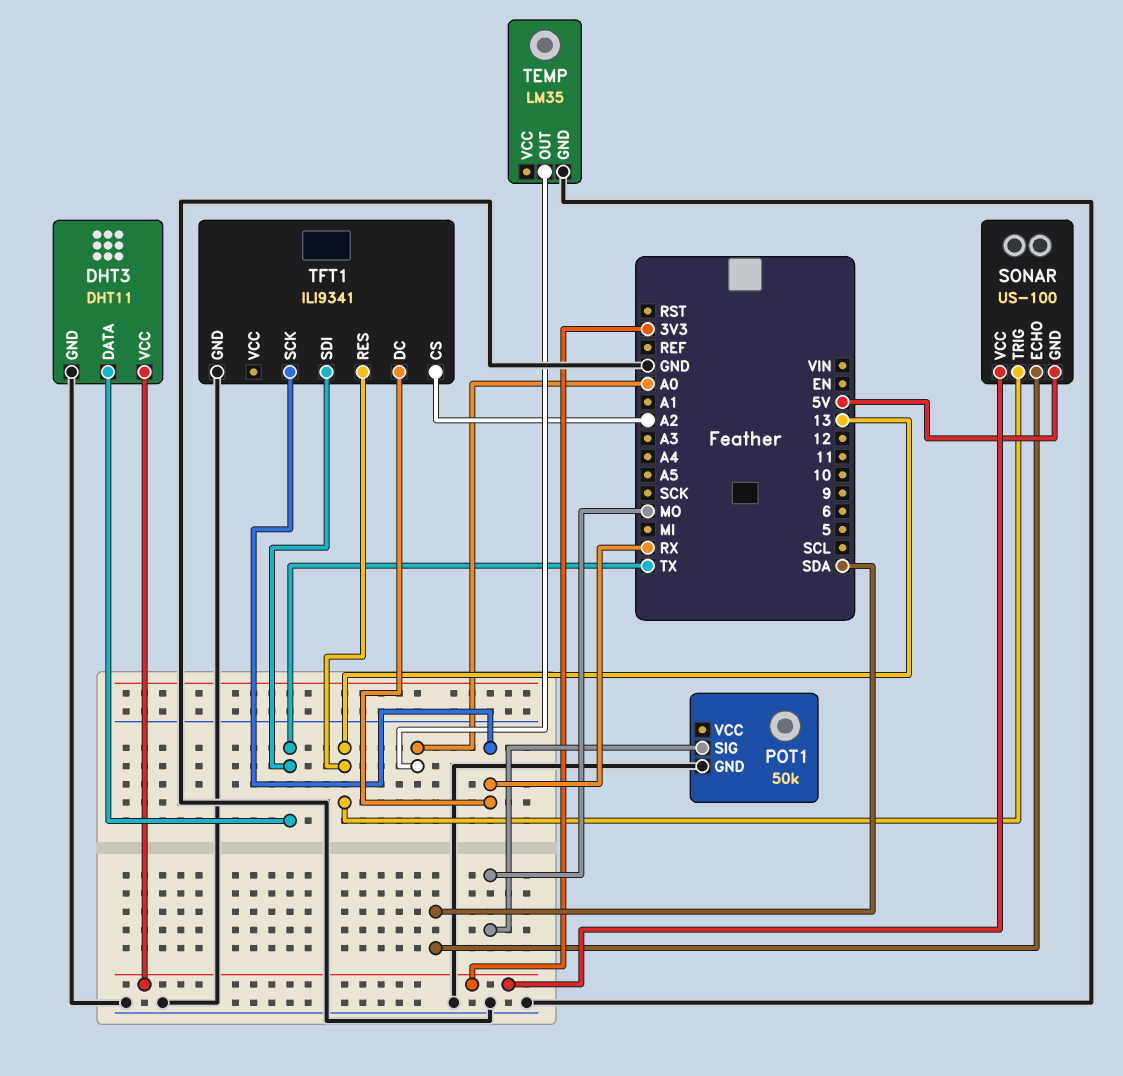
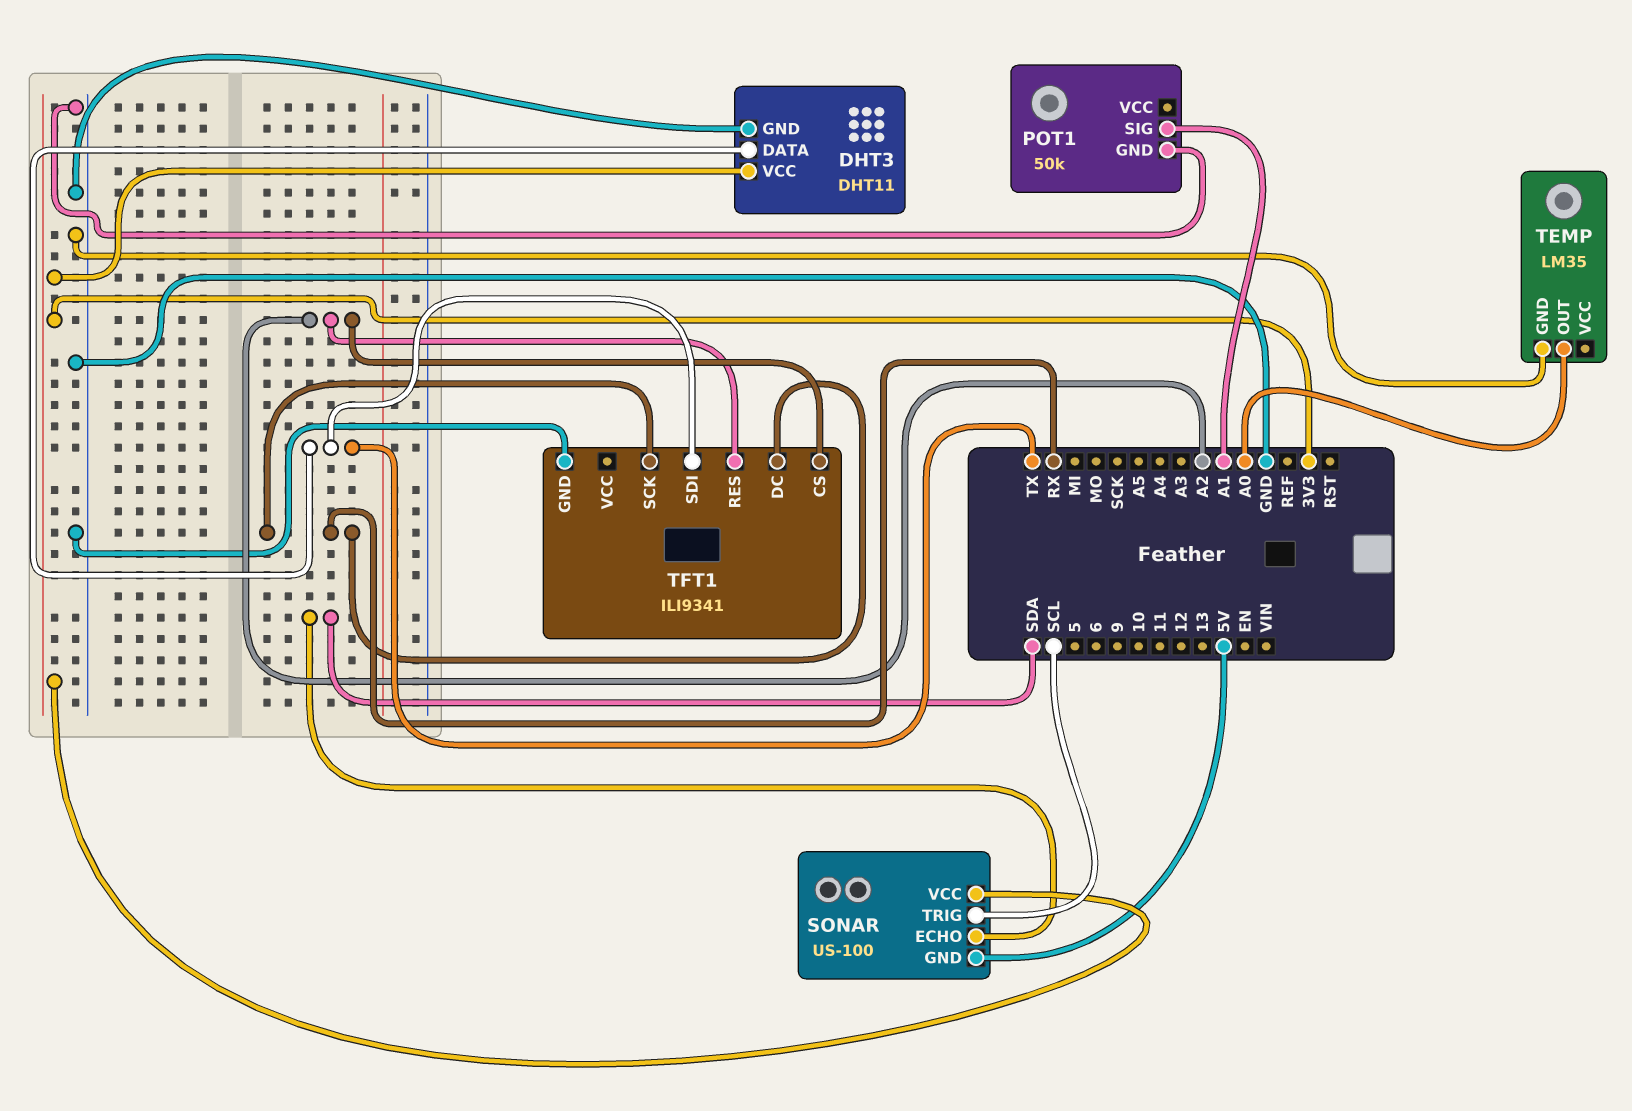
POT1 pin SIG: MO -> A1
SONAR pin TRIG: 13 -> SCL
TFT1 pin RES: 13 -> A2

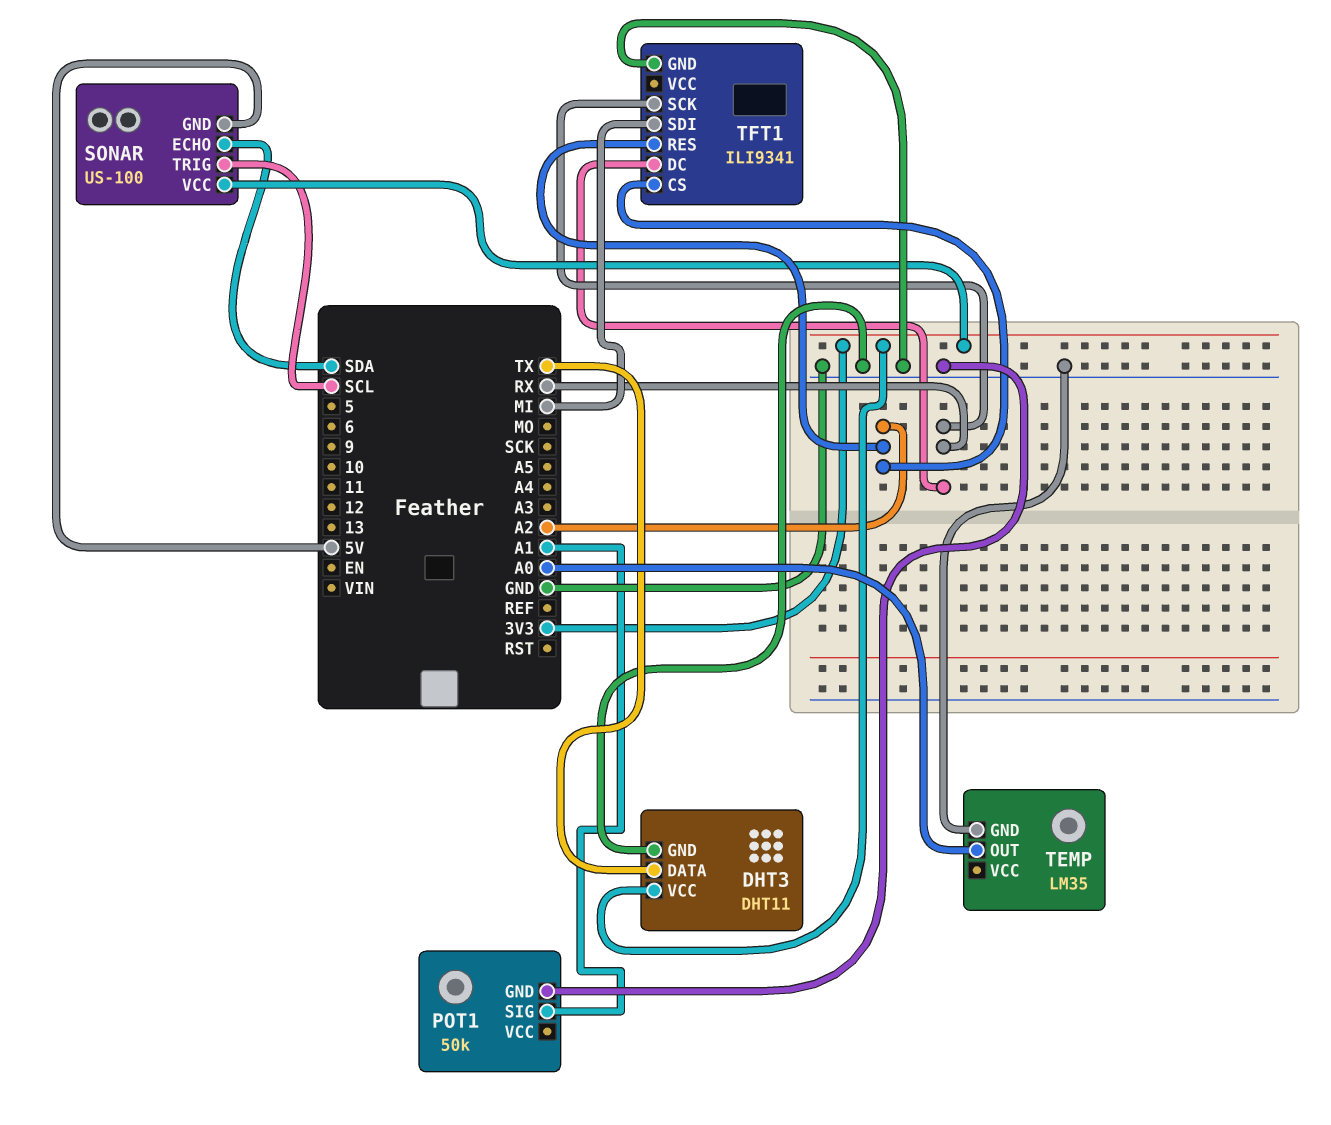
TFT1 pin SDI: TX -> MI

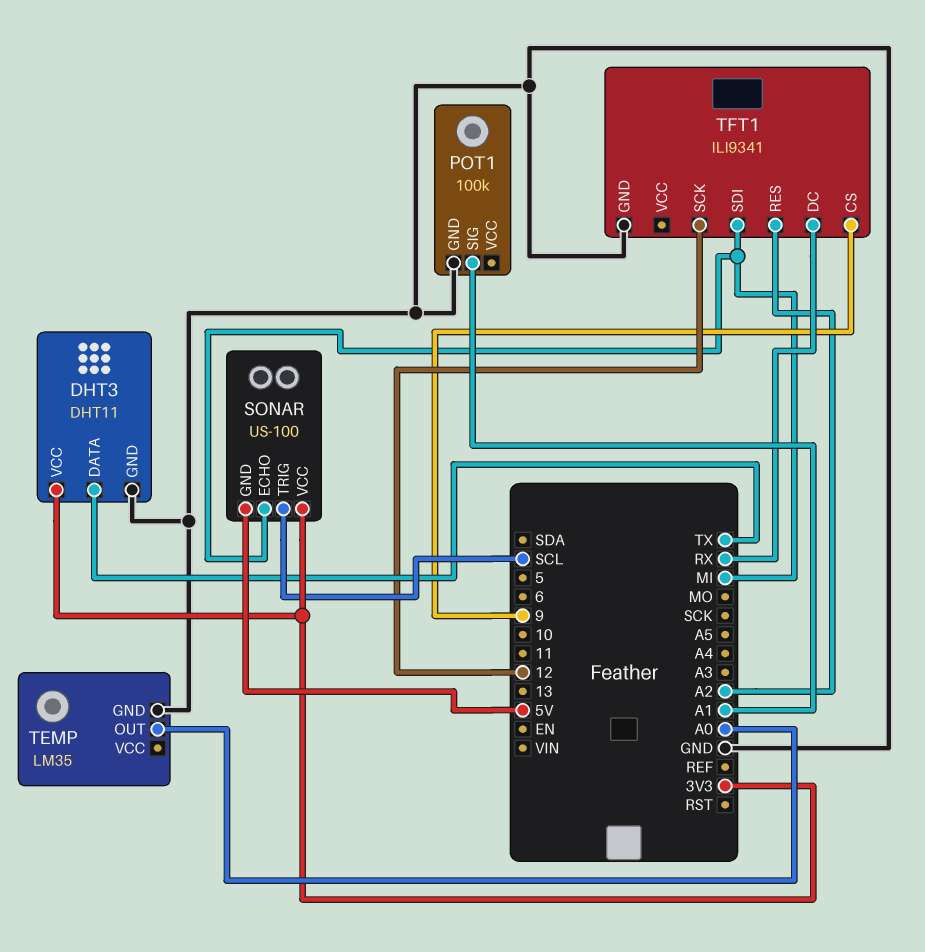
POT1: 50k -> 100k
SONAR pin ECHO: SDA -> MI
TFT1 pin CS: A2 -> 9
TFT1 pin SCK: RX -> 12

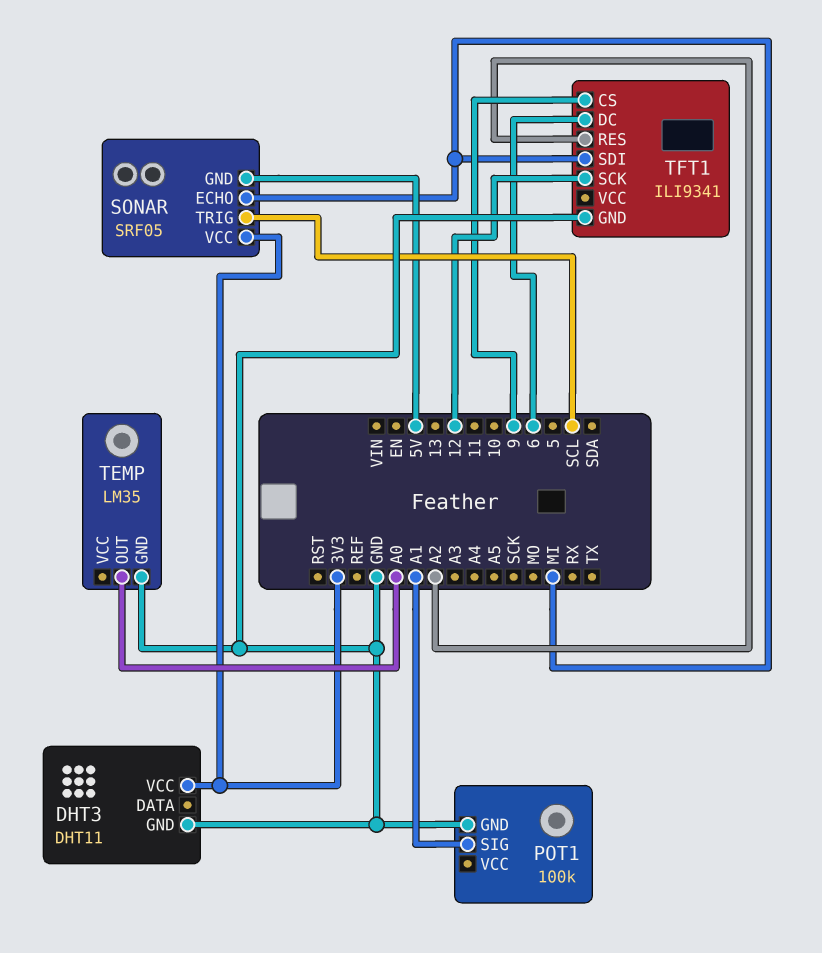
DHT3 pin DATA: TX -> none
SONAR: US-100 -> SRF05
TFT1 pin DC: RX -> 6

